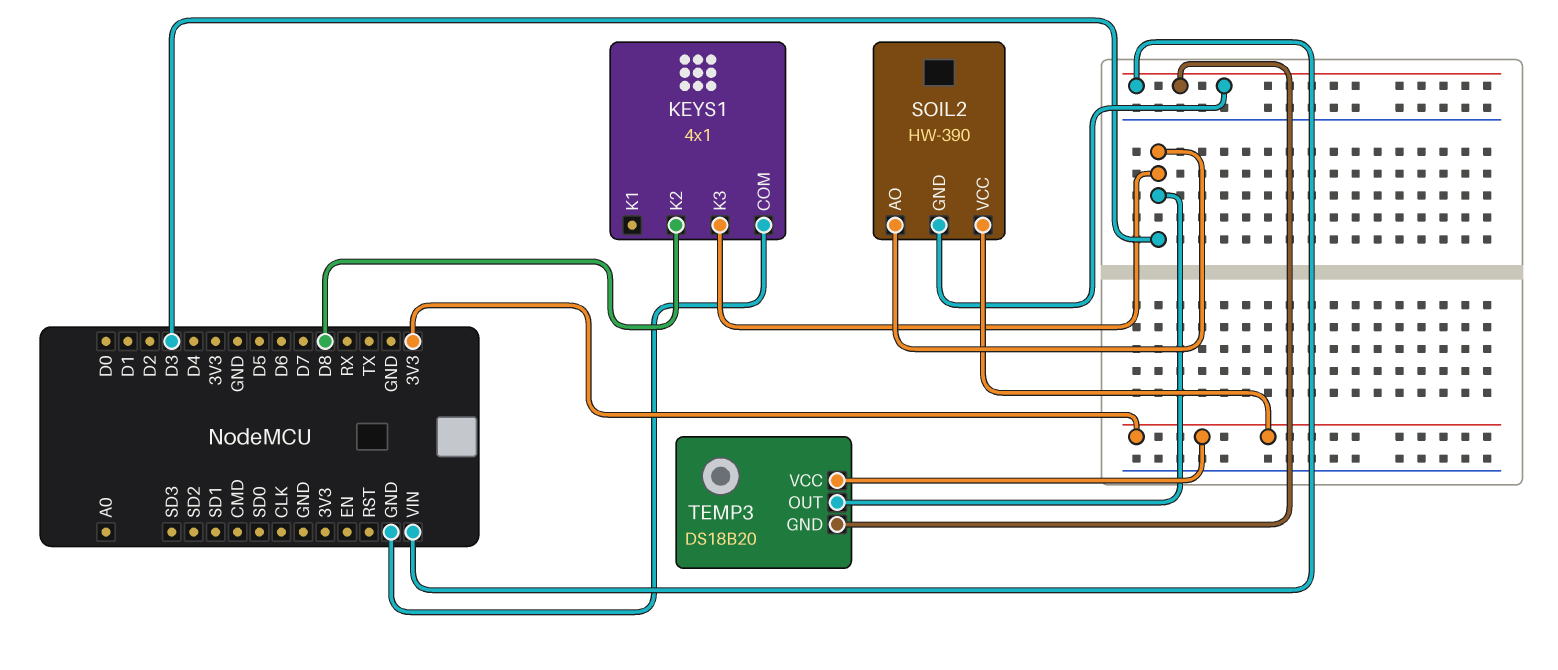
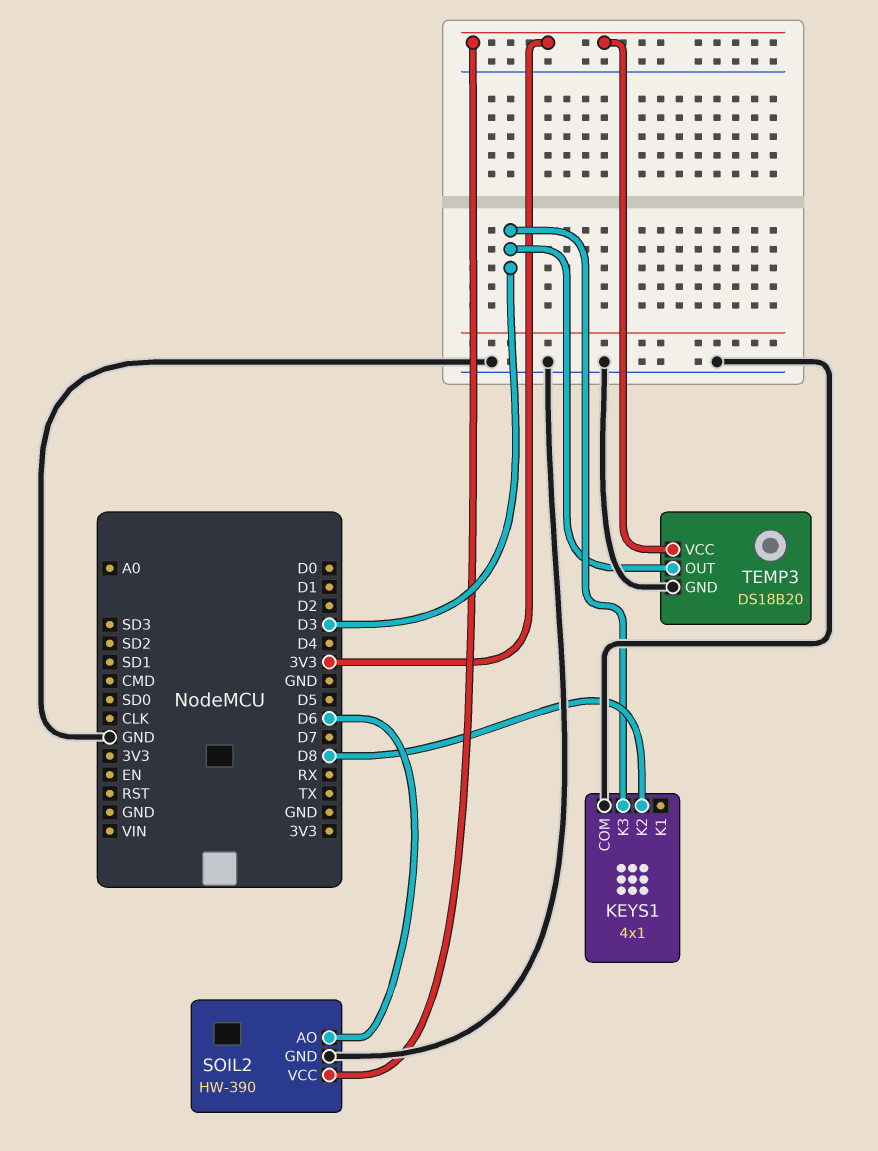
SOIL2 pin AO: D3 -> D6
SOIL2 pin GND: VIN -> GND
TEMP3 pin GND: VIN -> GND

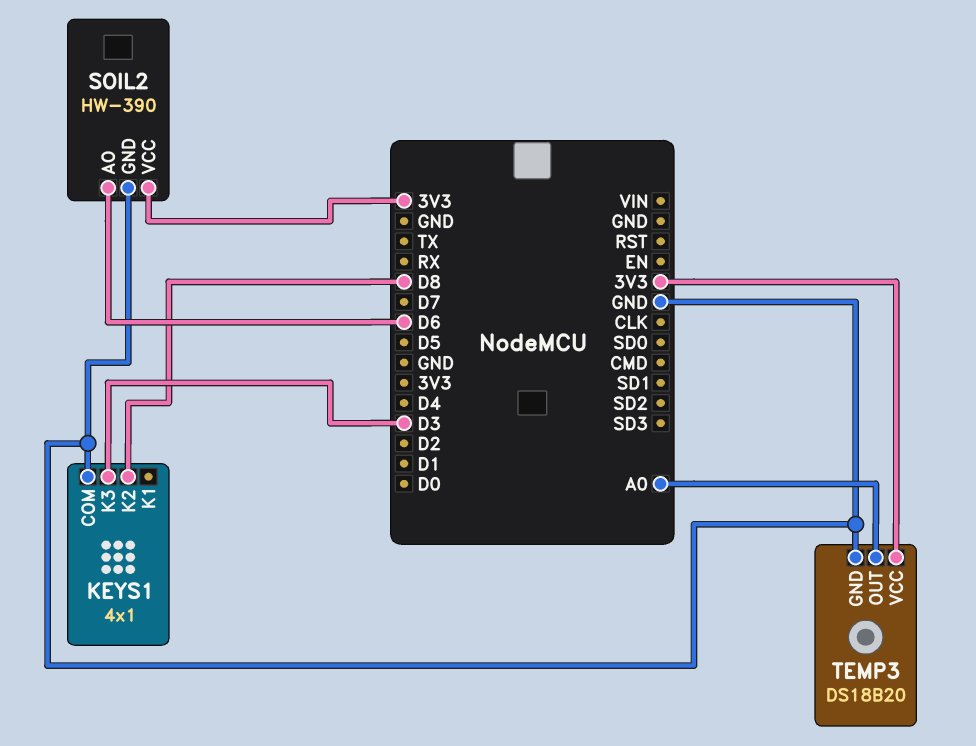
TEMP3 pin OUT: D3 -> A0

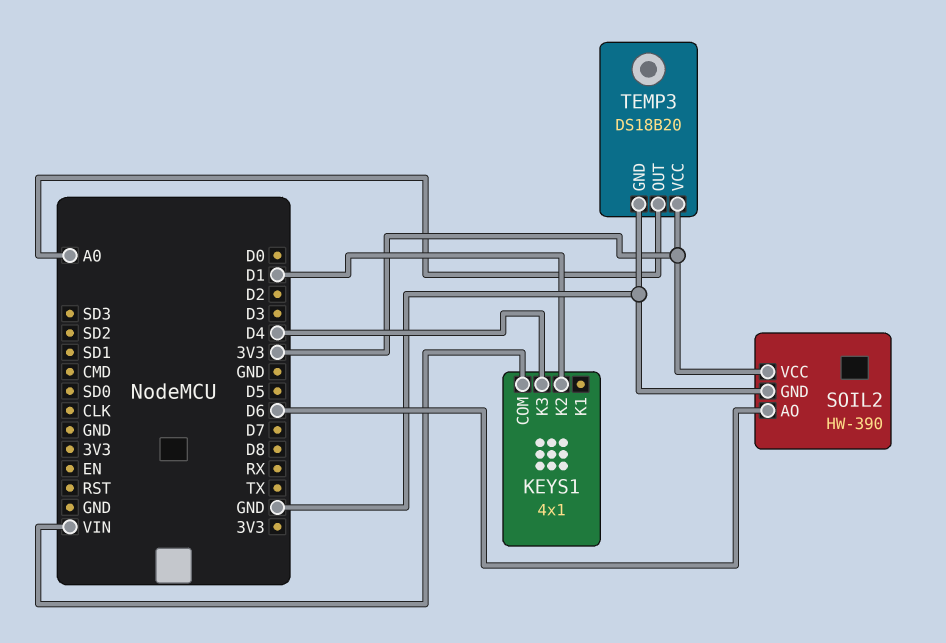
KEYS1 pin COM: GND -> VIN
KEYS1 pin K2: D8 -> D1
KEYS1 pin K3: D3 -> D4

